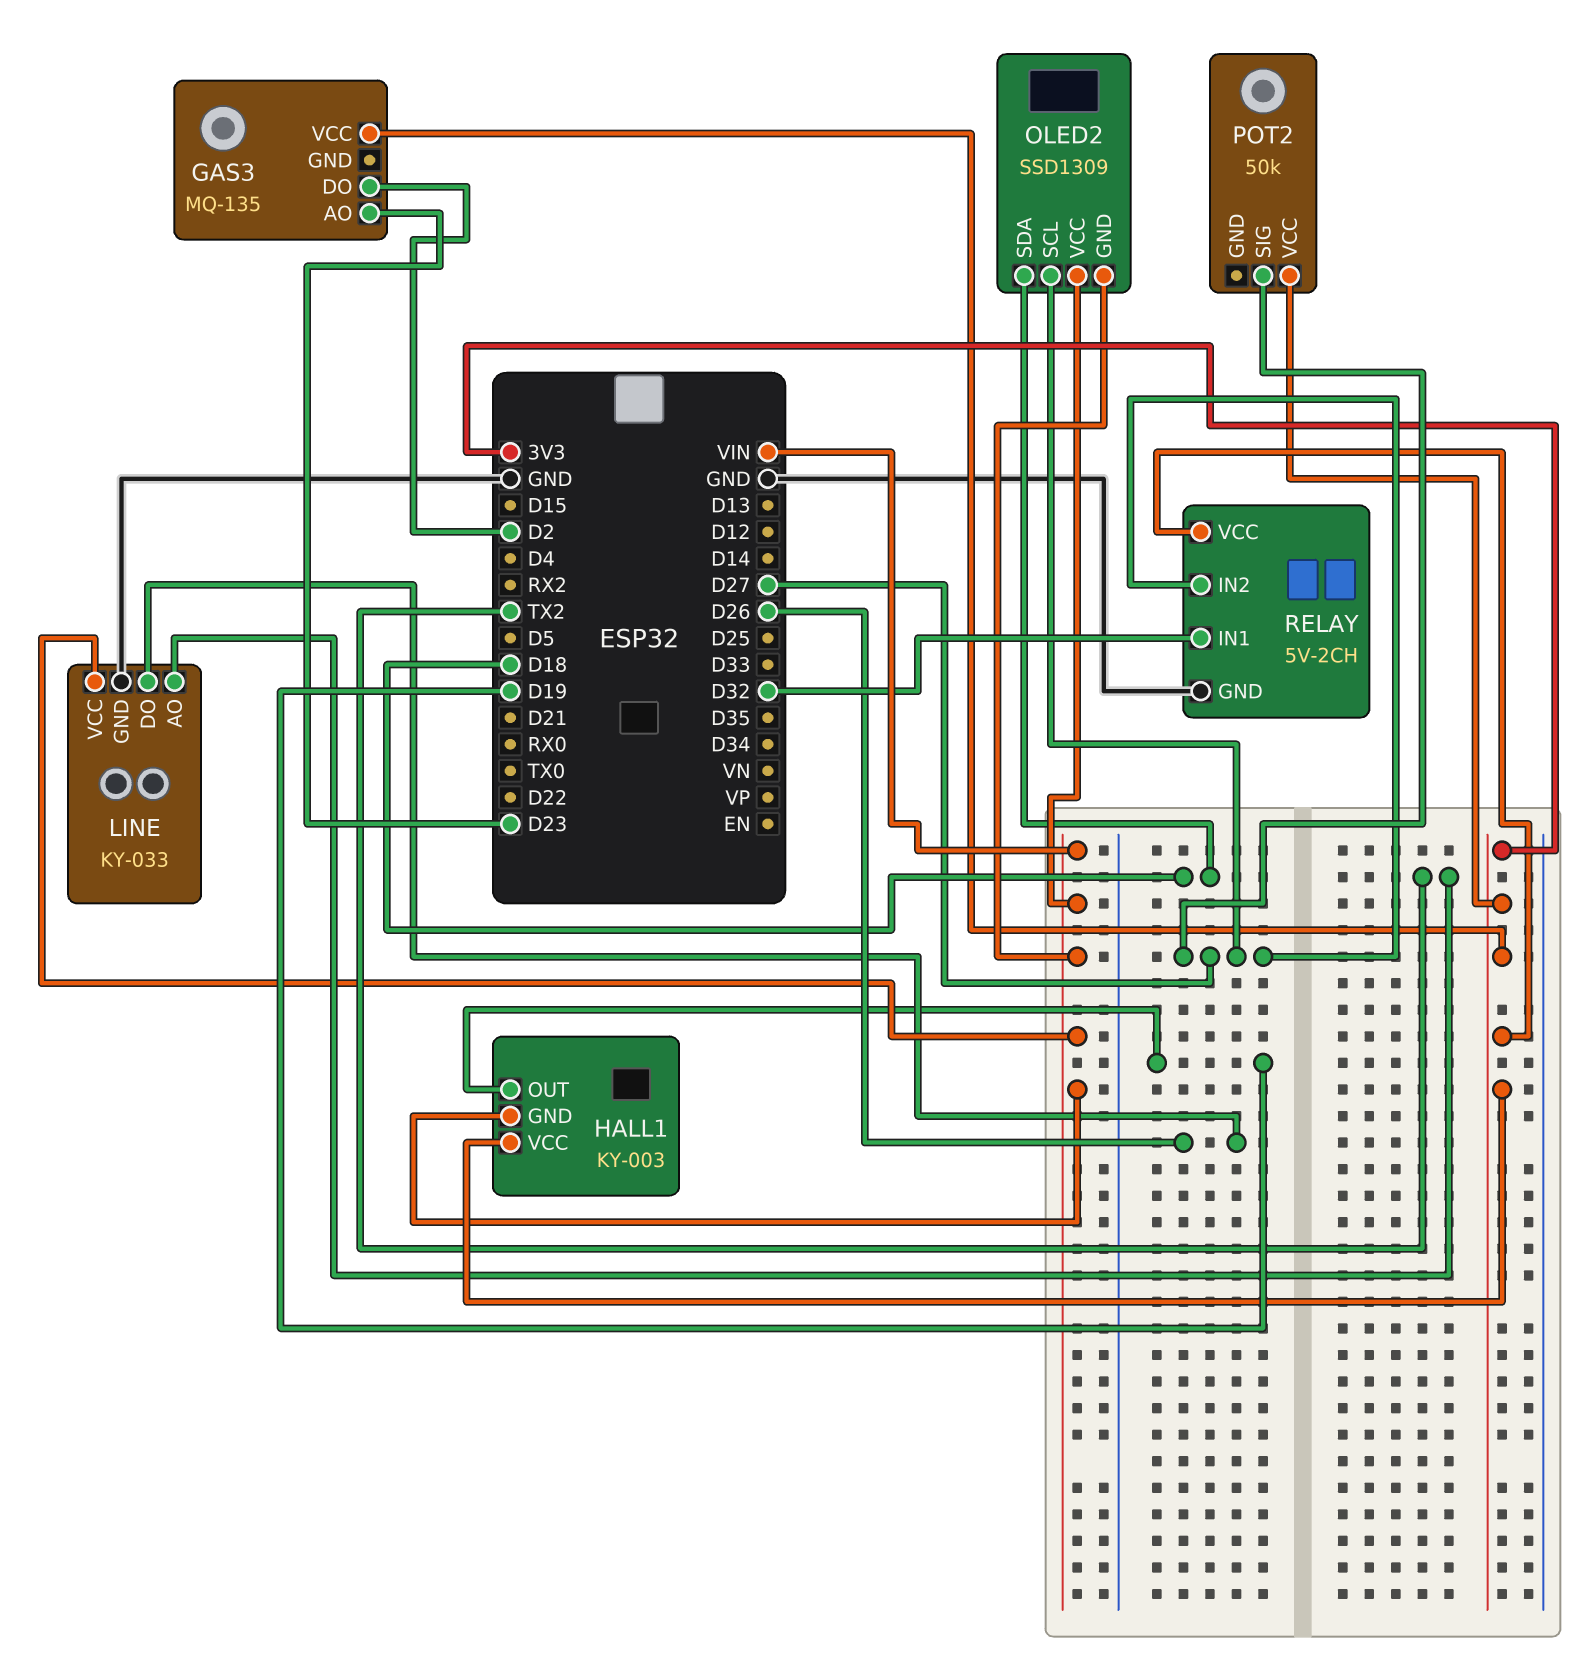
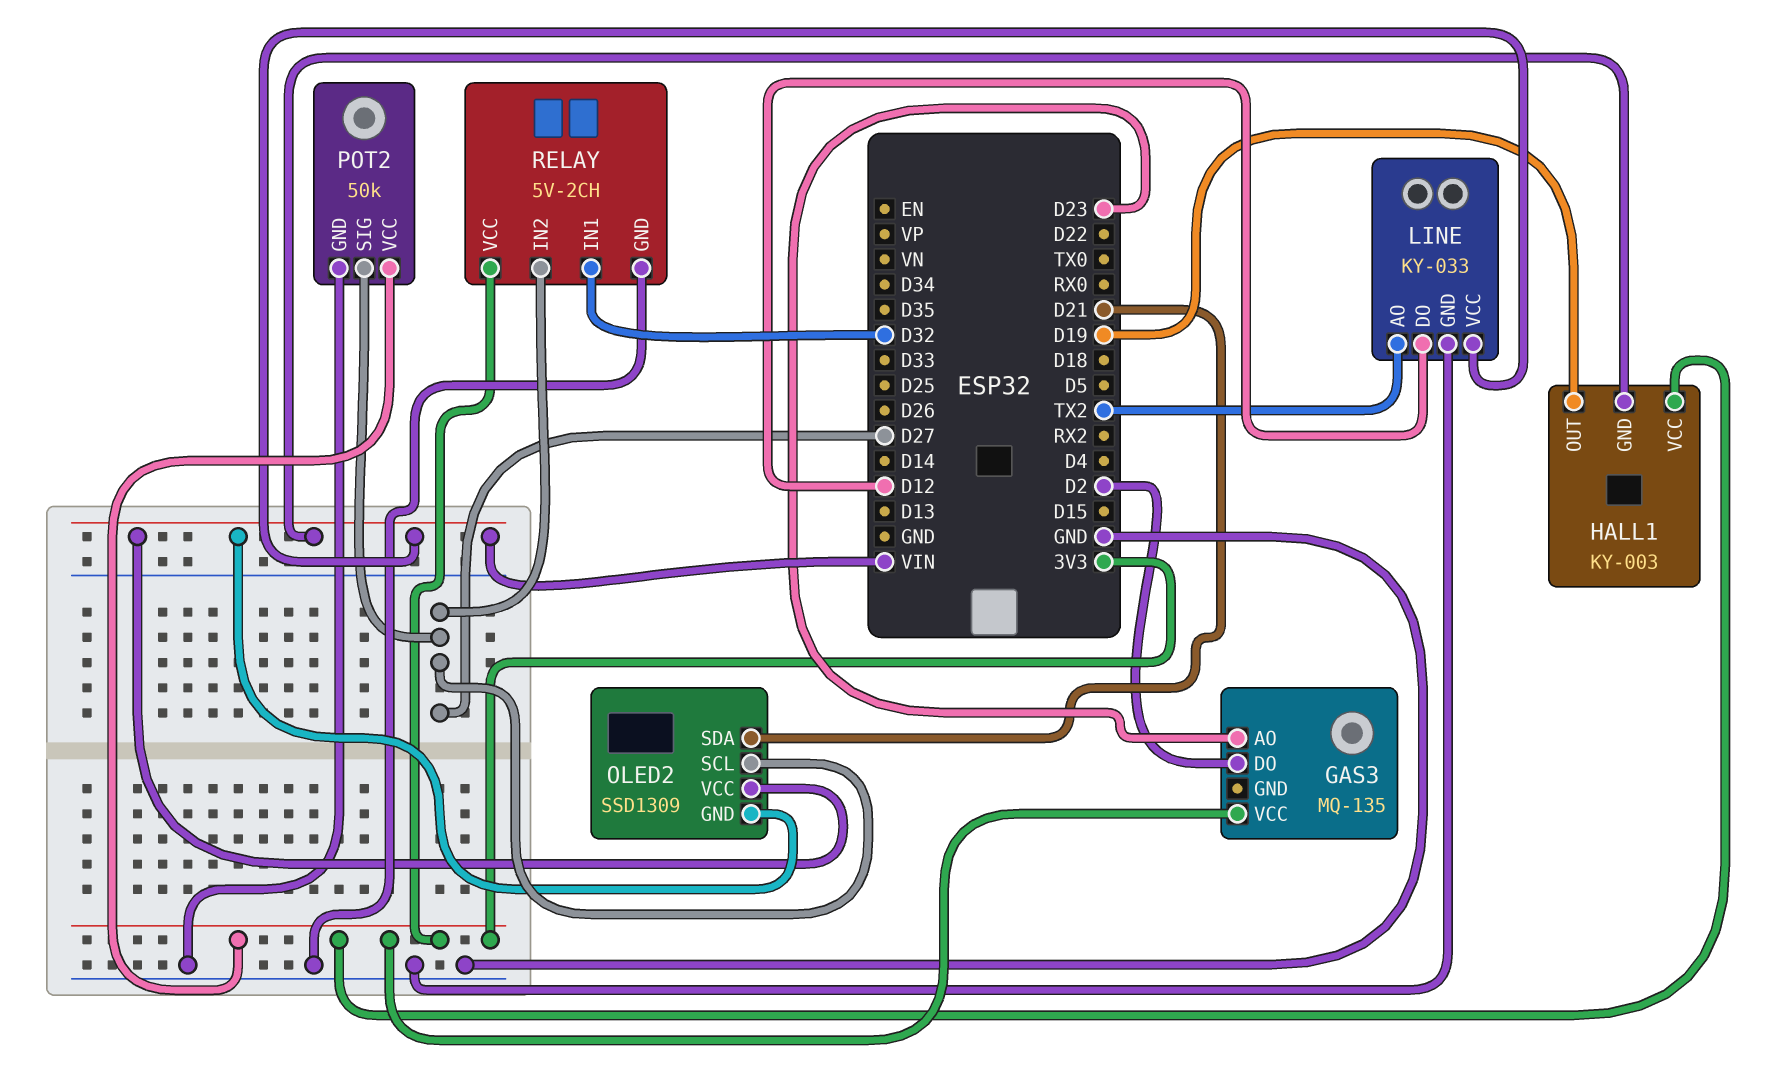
LINE pin DO: D26 -> D12
OLED2 pin SDA: D18 -> D21
POT2 pin GND: none -> GND

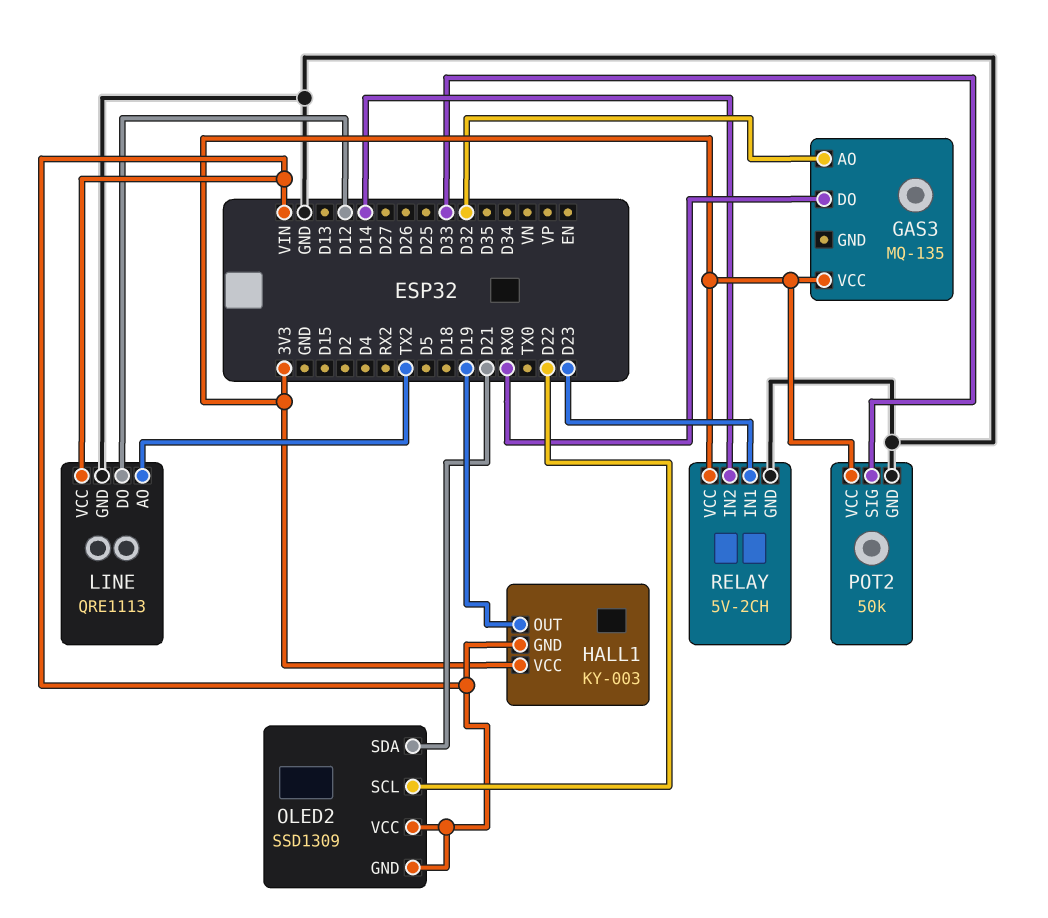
GAS3 pin AO: D23 -> D32
GAS3 pin DO: D2 -> RX0
LINE: KY-033 -> QRE1113
OLED2 pin SCL: D27 -> D22
POT2 pin SIG: D27 -> D33
RELAY pin IN1: D32 -> D23
RELAY pin IN2: D27 -> D14

